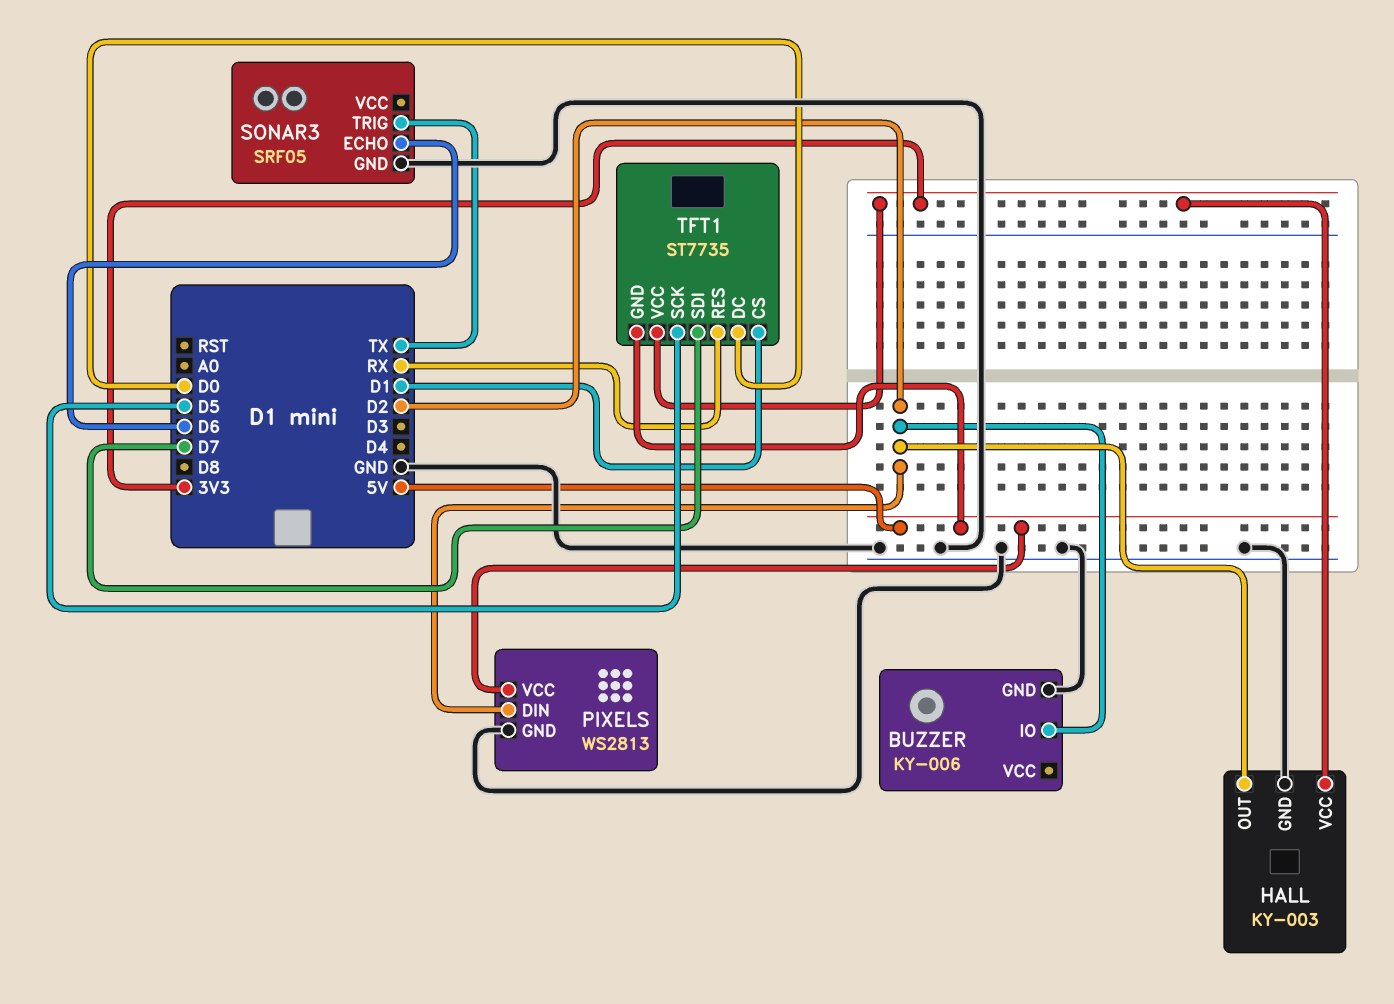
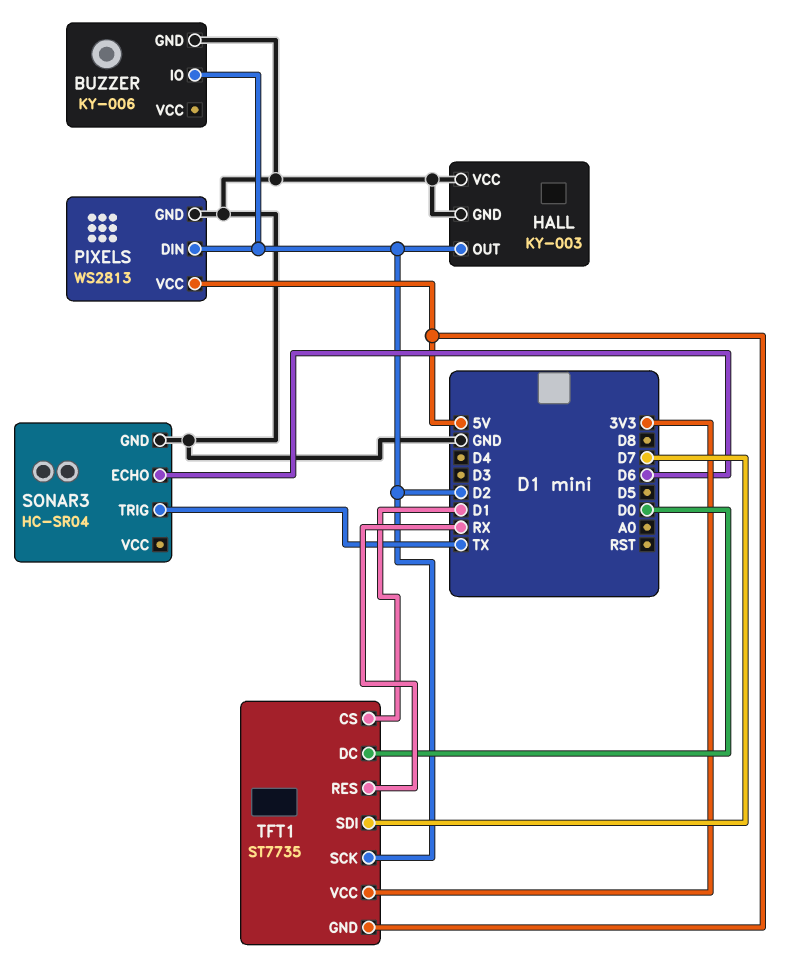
HALL pin VCC: 3V3 -> GND
SONAR3: SRF05 -> HC-SR04
TFT1 pin SCK: D5 -> D2

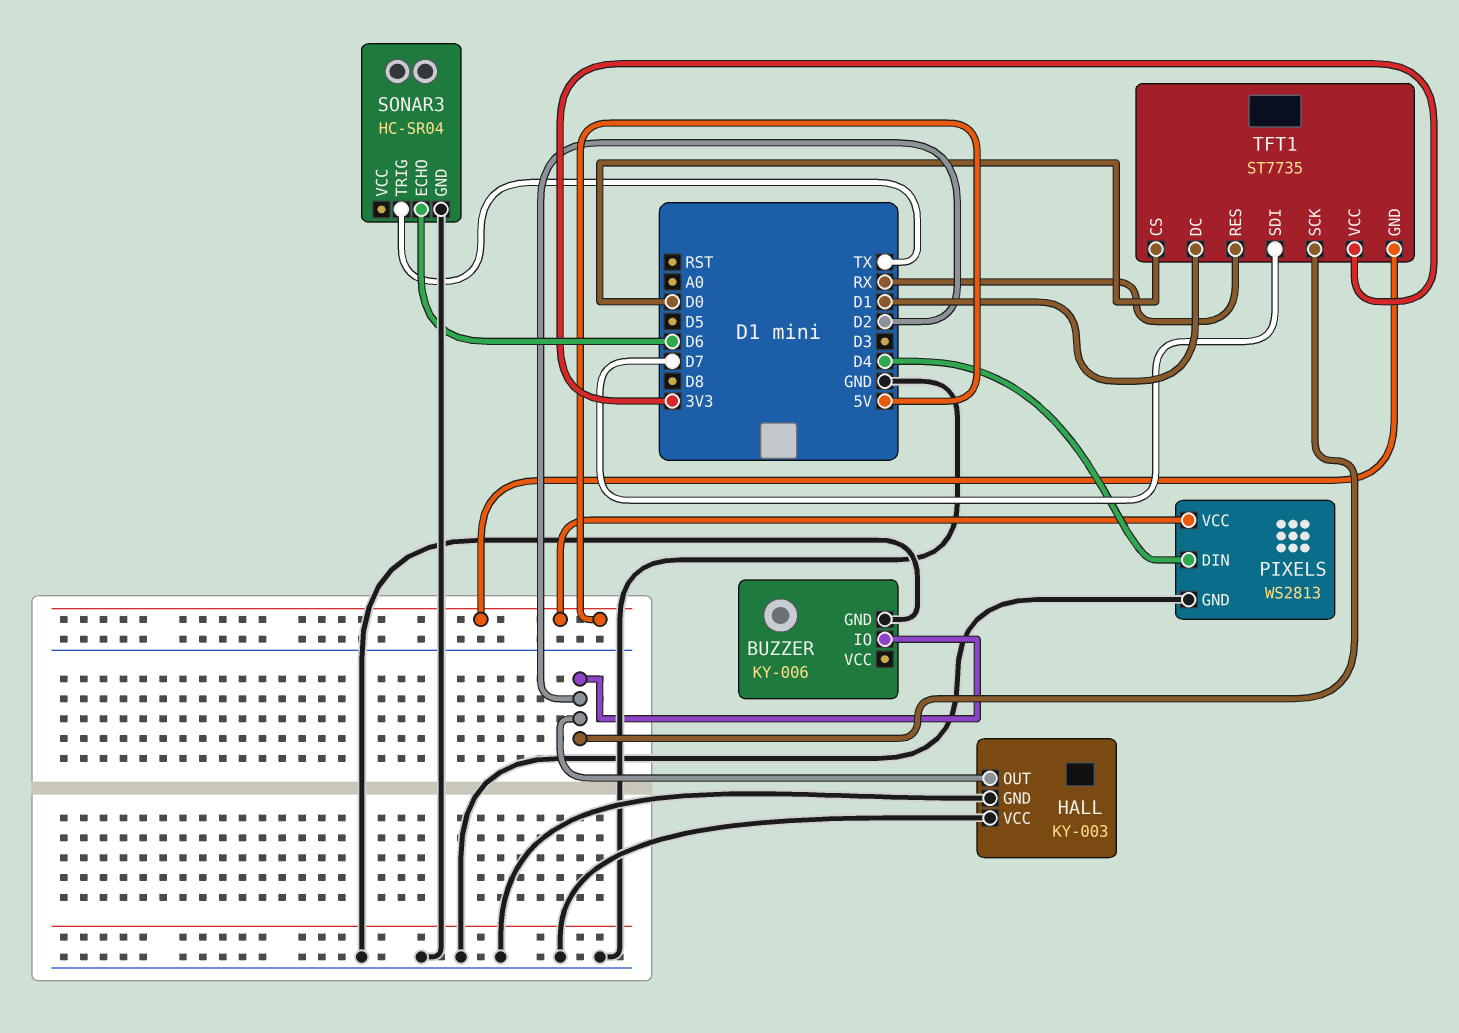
PIXELS pin DIN: D2 -> D4
TFT1 pin CS: D1 -> D0
TFT1 pin DC: D0 -> D1

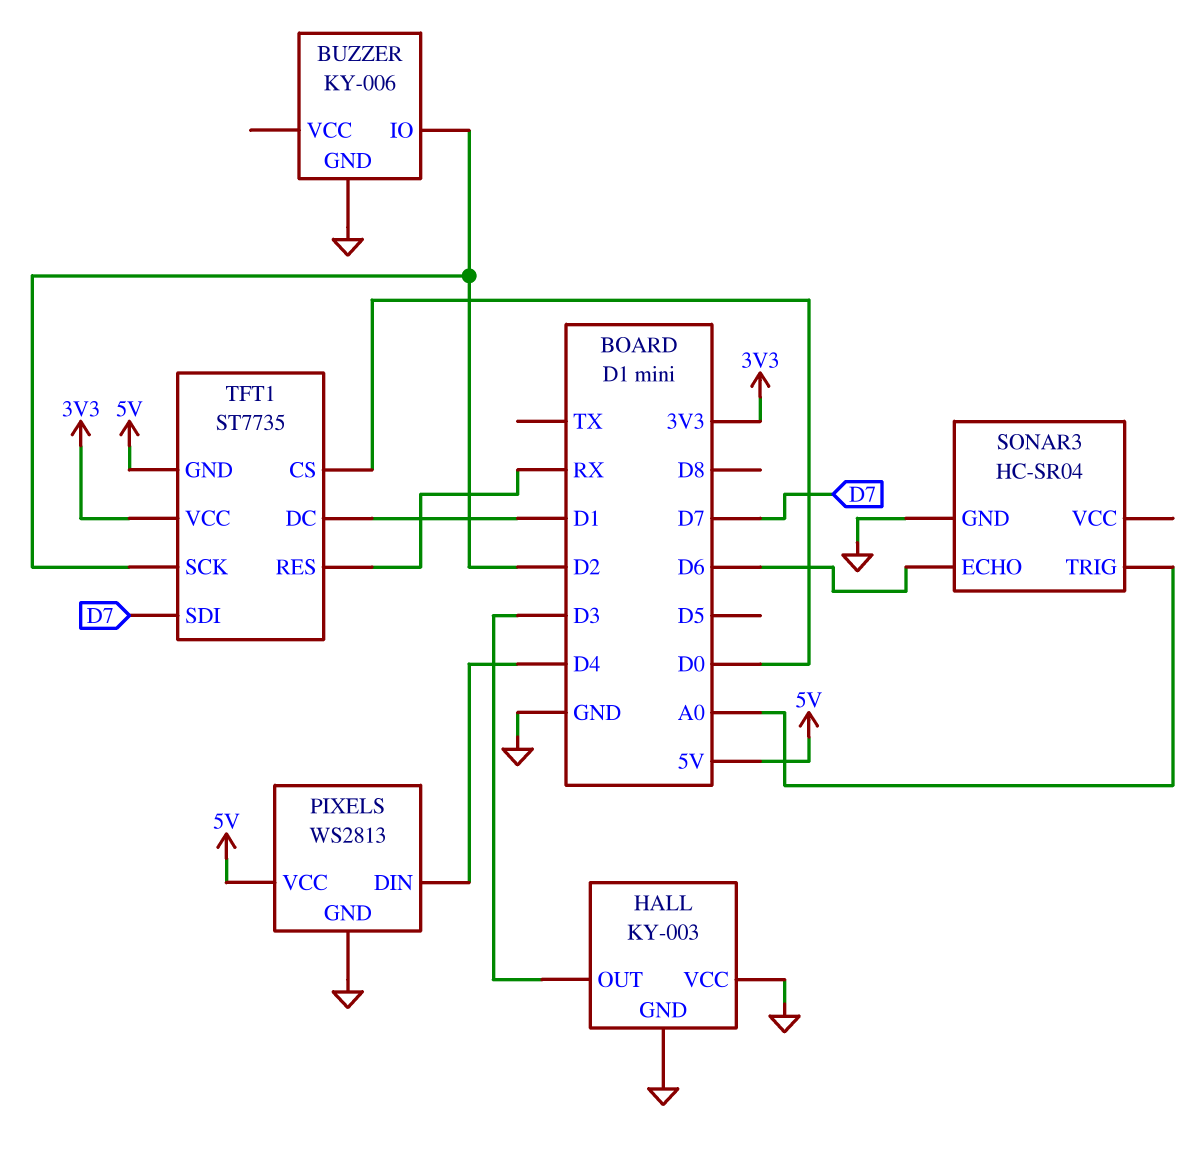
HALL pin OUT: D2 -> D3
SONAR3 pin TRIG: TX -> A0

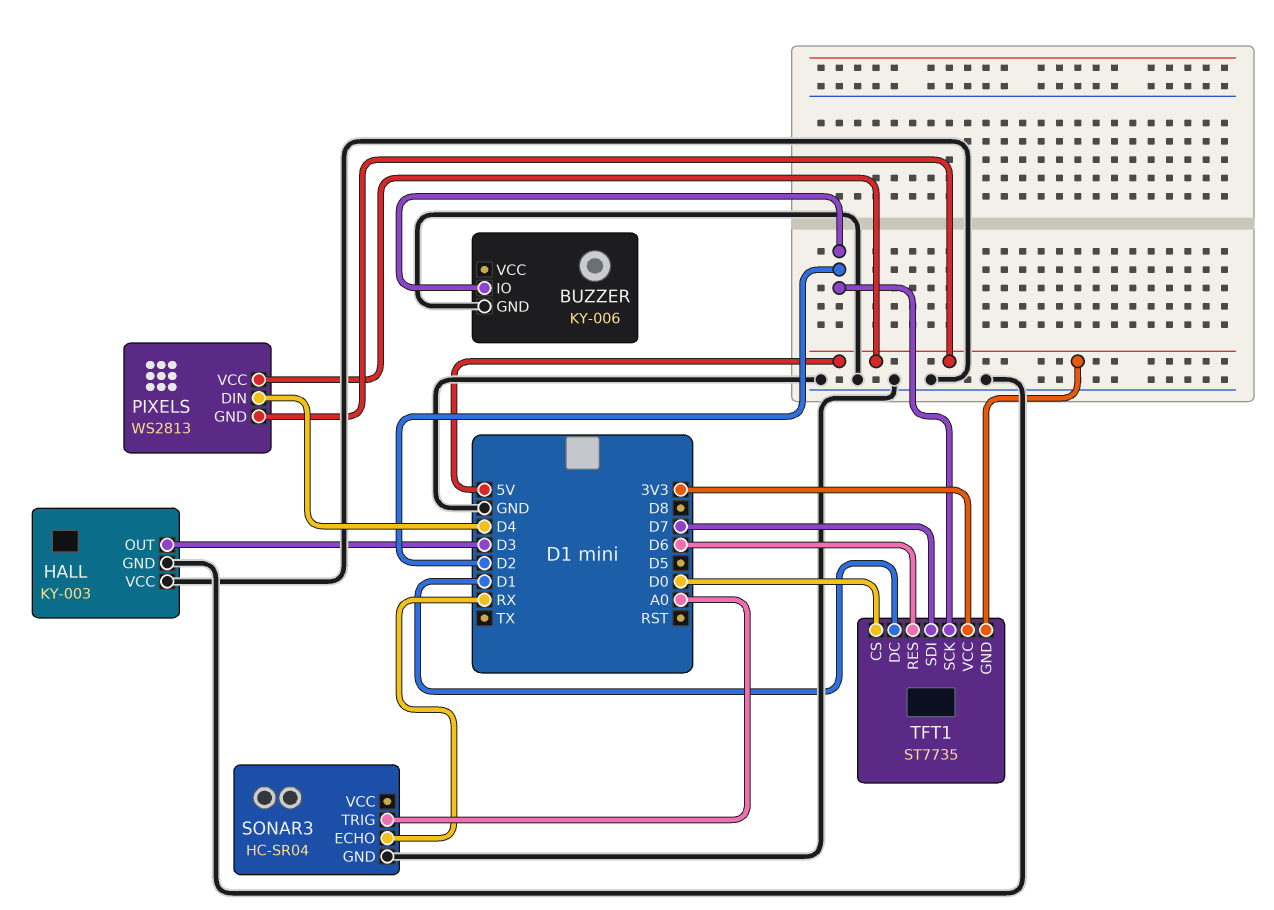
PIXELS pin GND: GND -> 5V
SONAR3 pin ECHO: D6 -> RX
TFT1 pin RES: RX -> D6

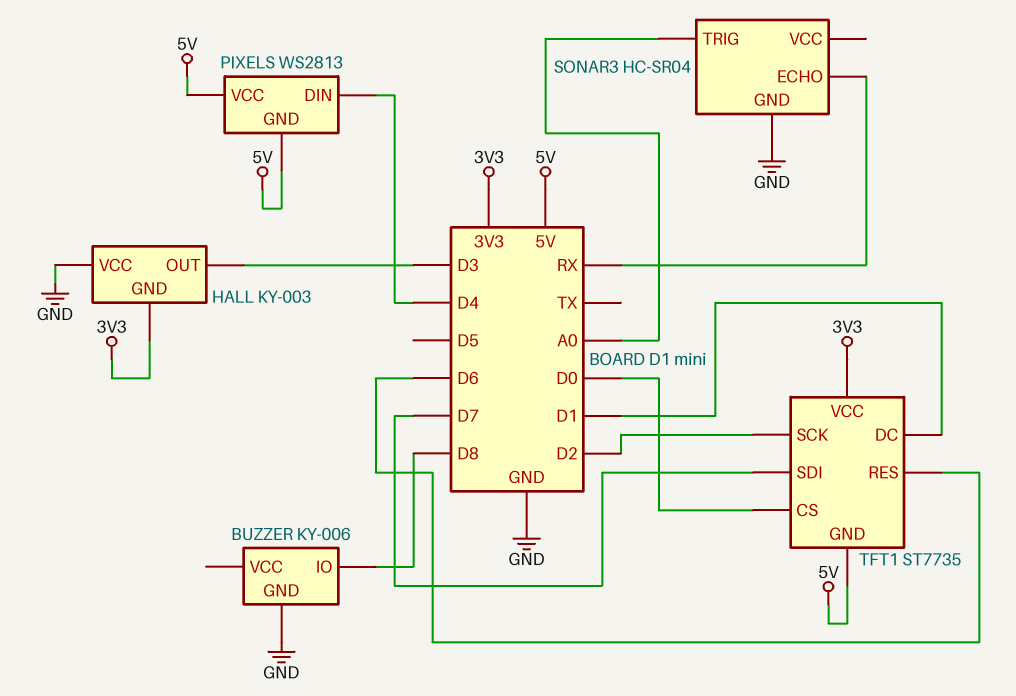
BUZZER pin IO: D2 -> D8
HALL pin GND: GND -> 3V3

